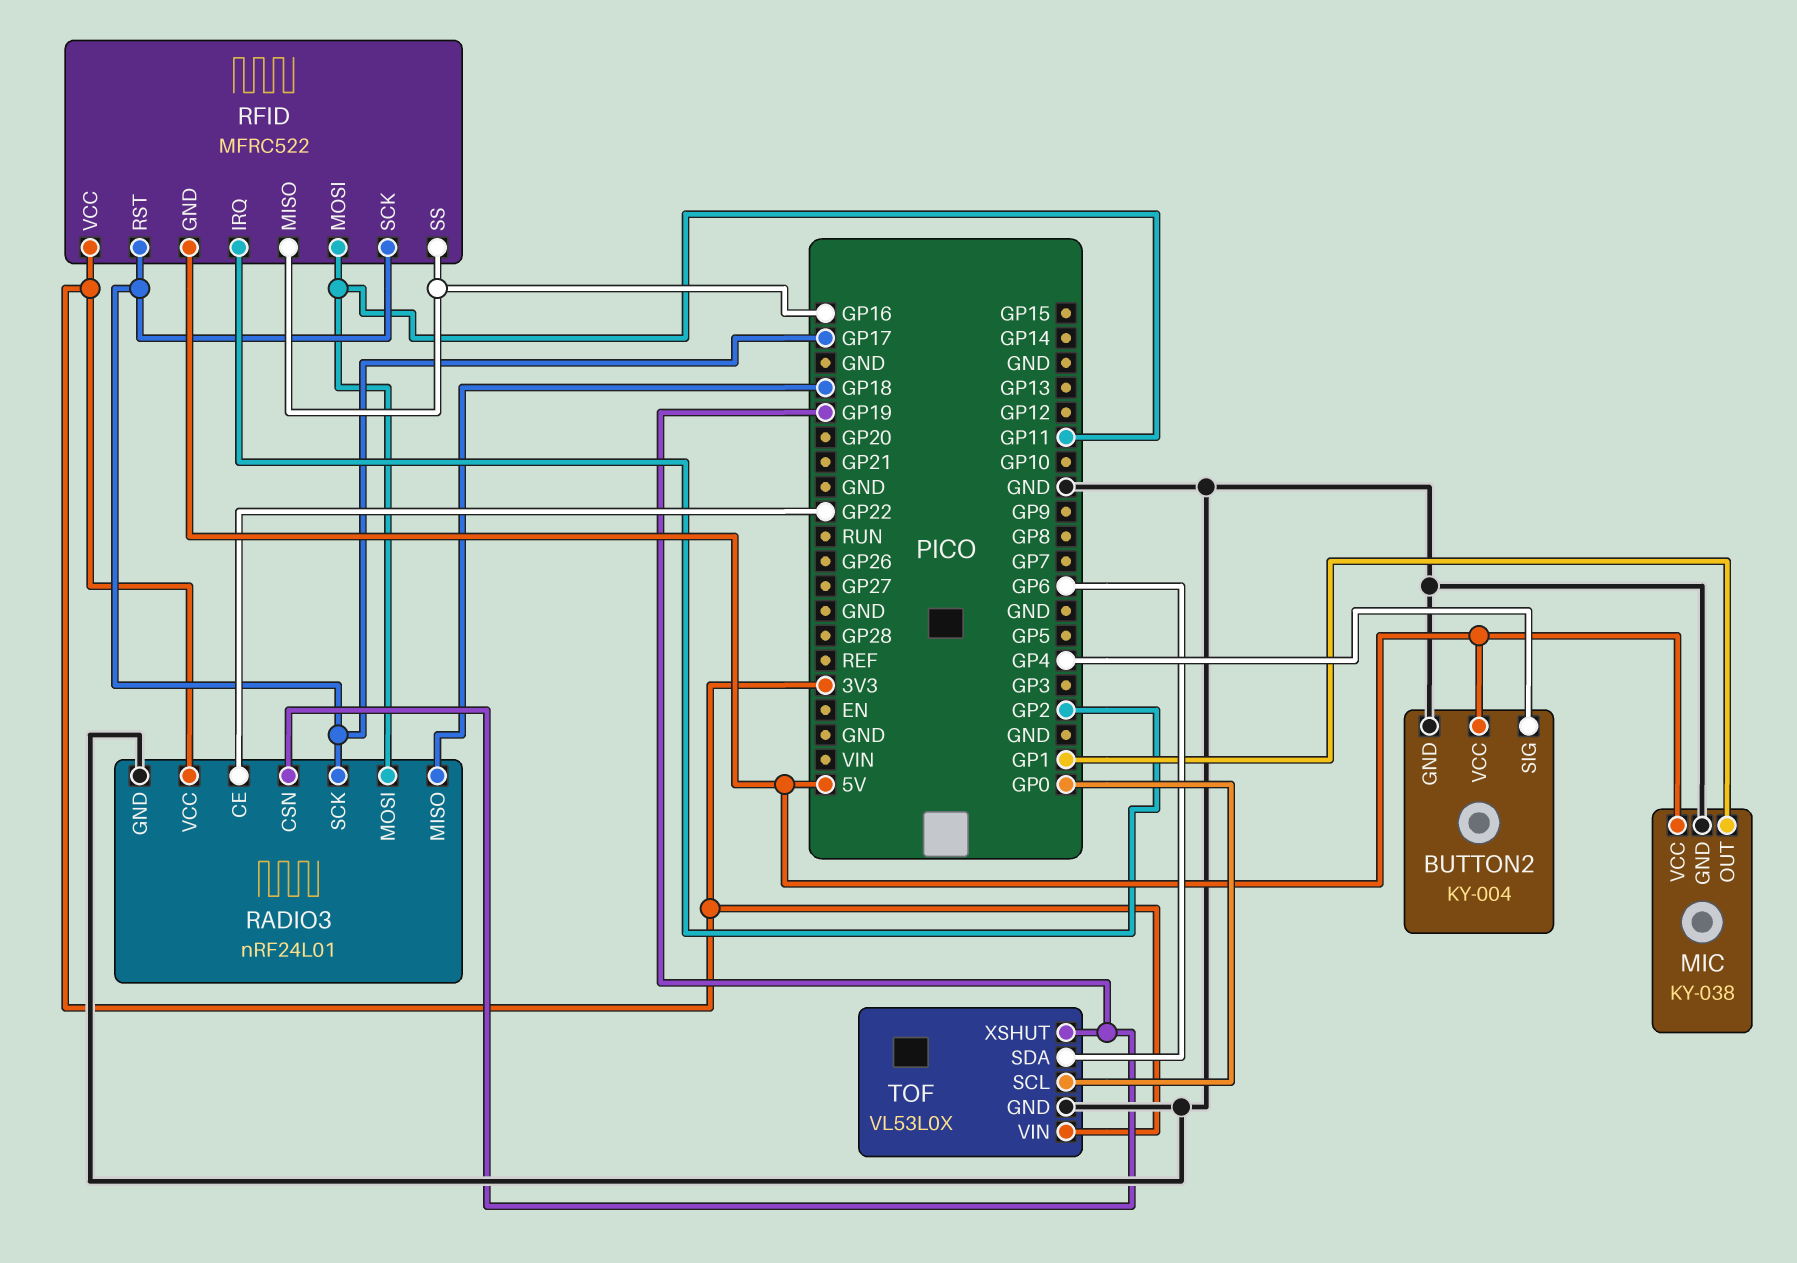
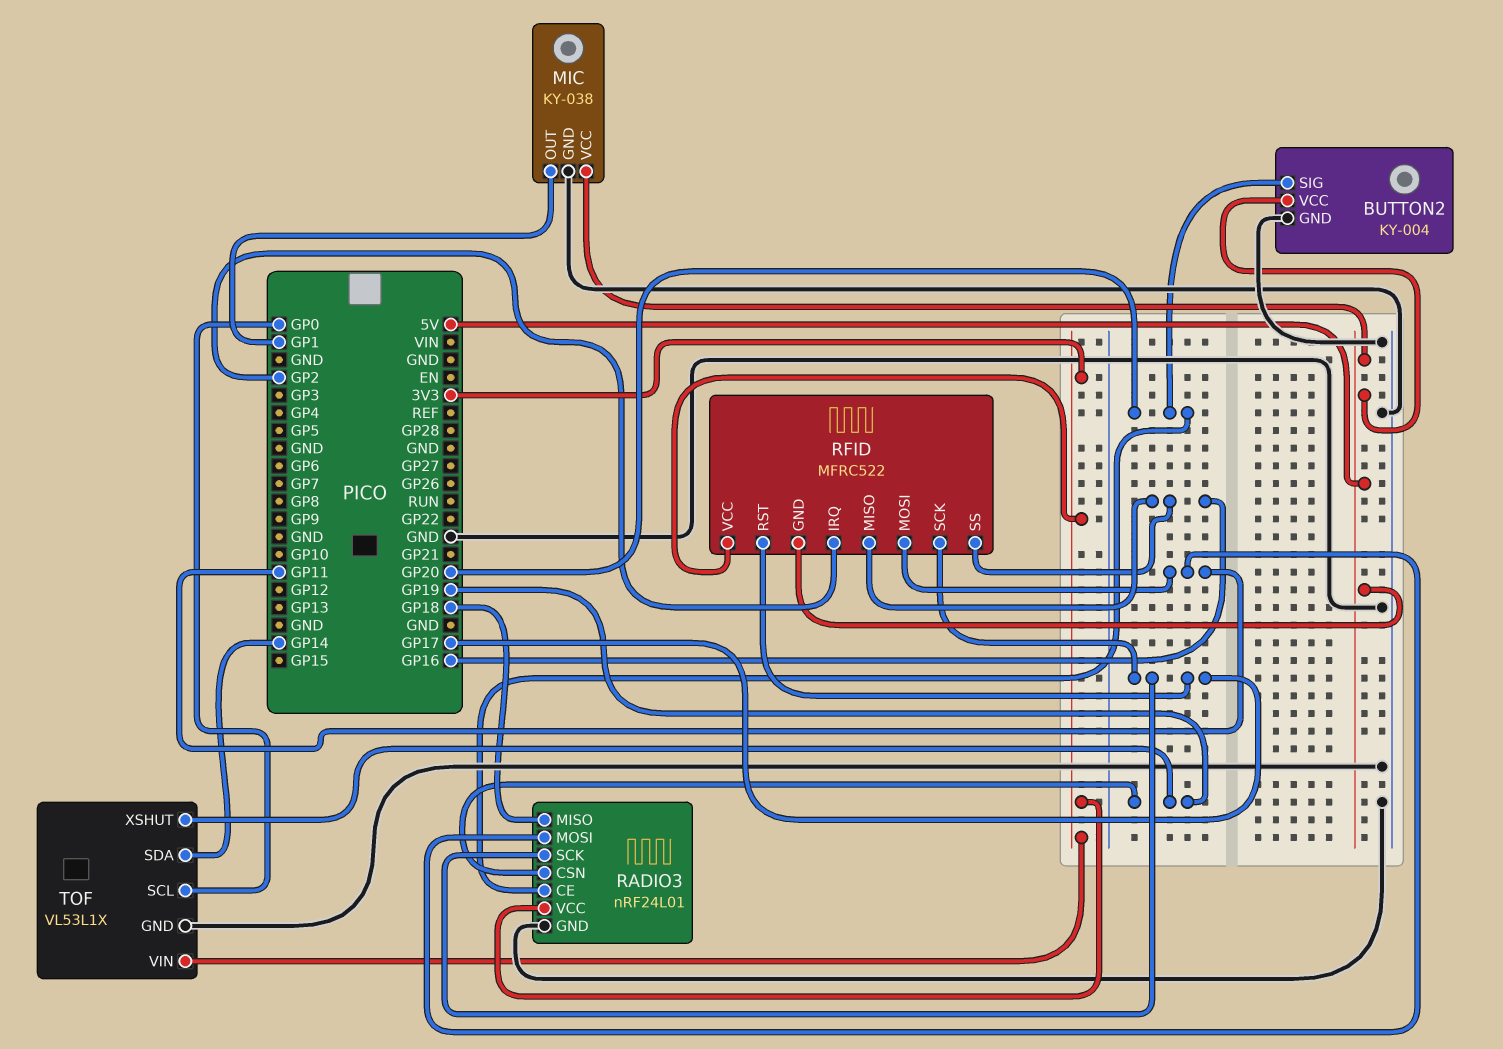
BUTTON2 pin SIG: GP4 -> GP20
RADIO3 pin CE: GP22 -> GP20
TOF: VL53L0X -> VL53L1X
TOF pin SDA: GP6 -> GP14

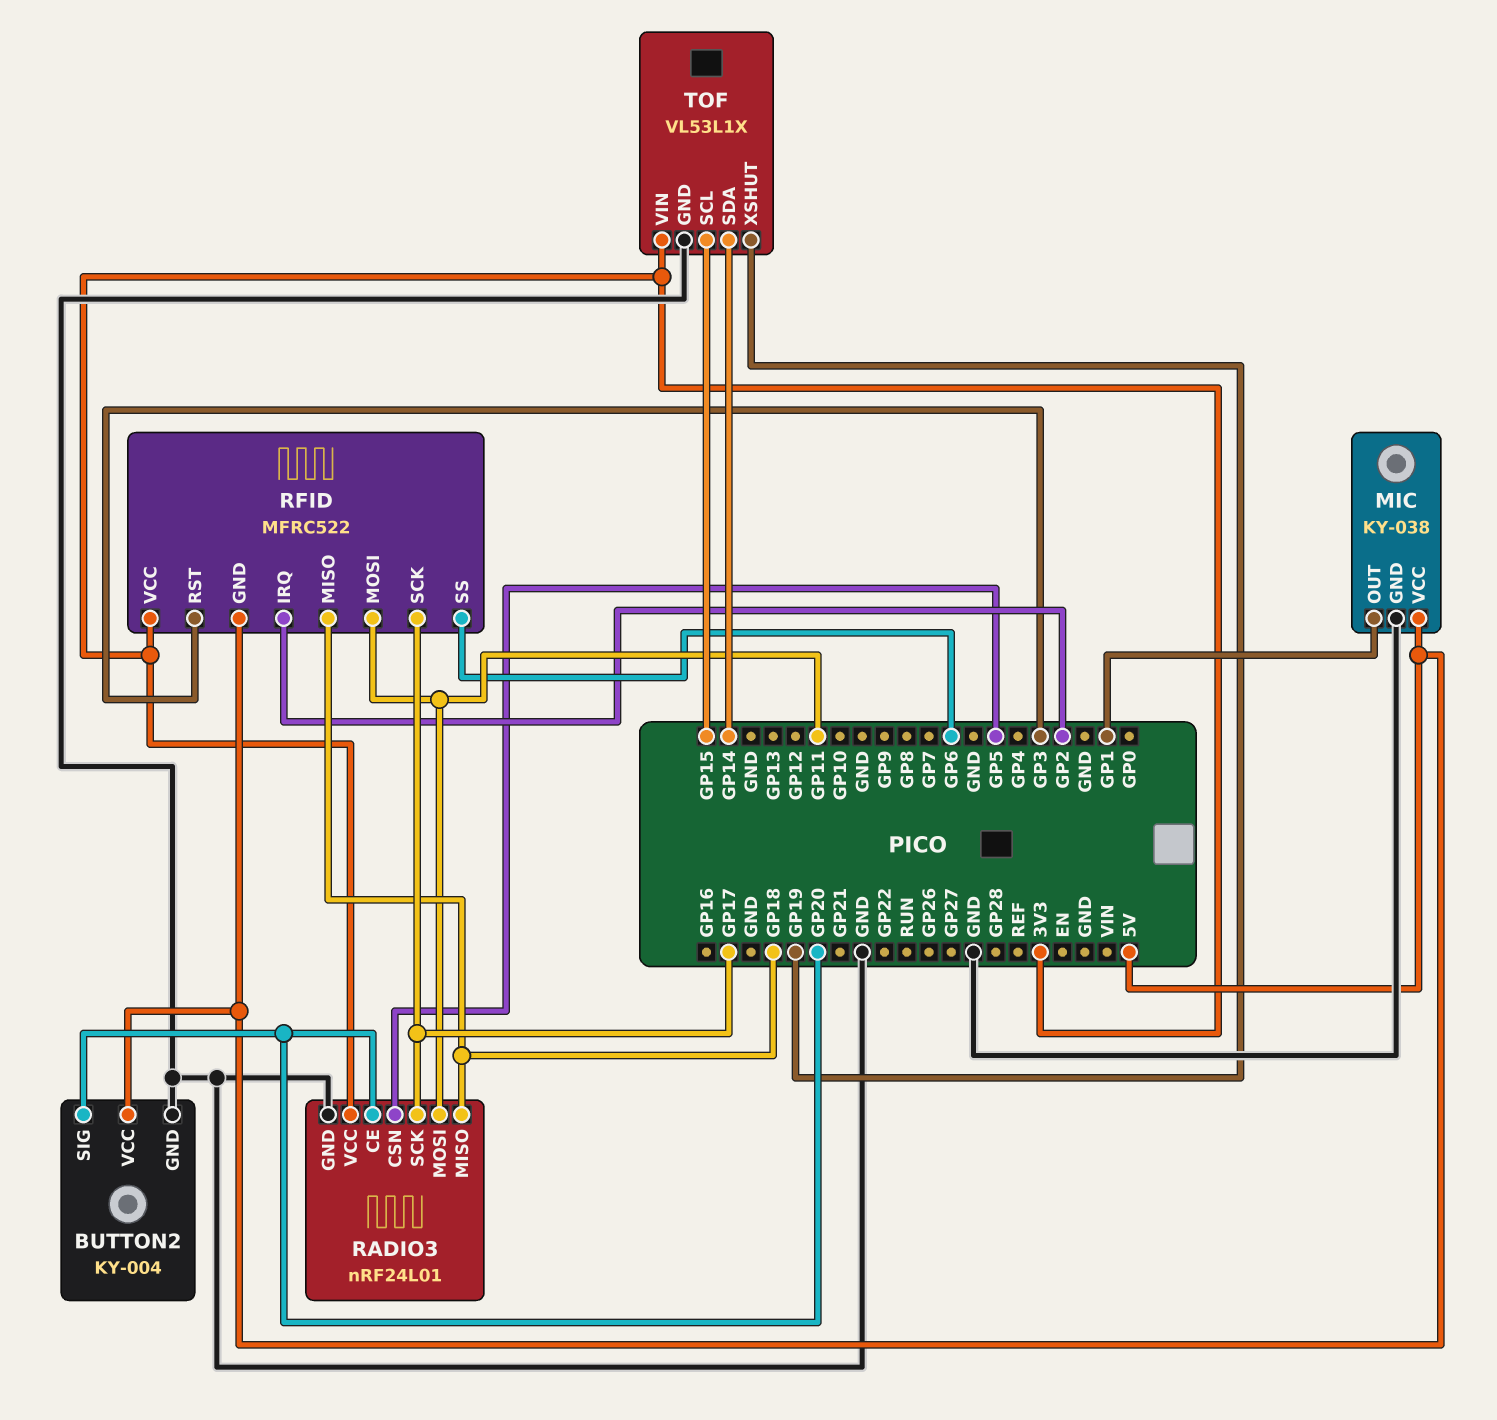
RADIO3 pin CSN: GP19 -> GP5
RFID pin MISO: GP16 -> GP18
RFID pin RST: GP17 -> GP3
RFID pin SS: GP16 -> GP6
TOF pin SCL: GP0 -> GP15

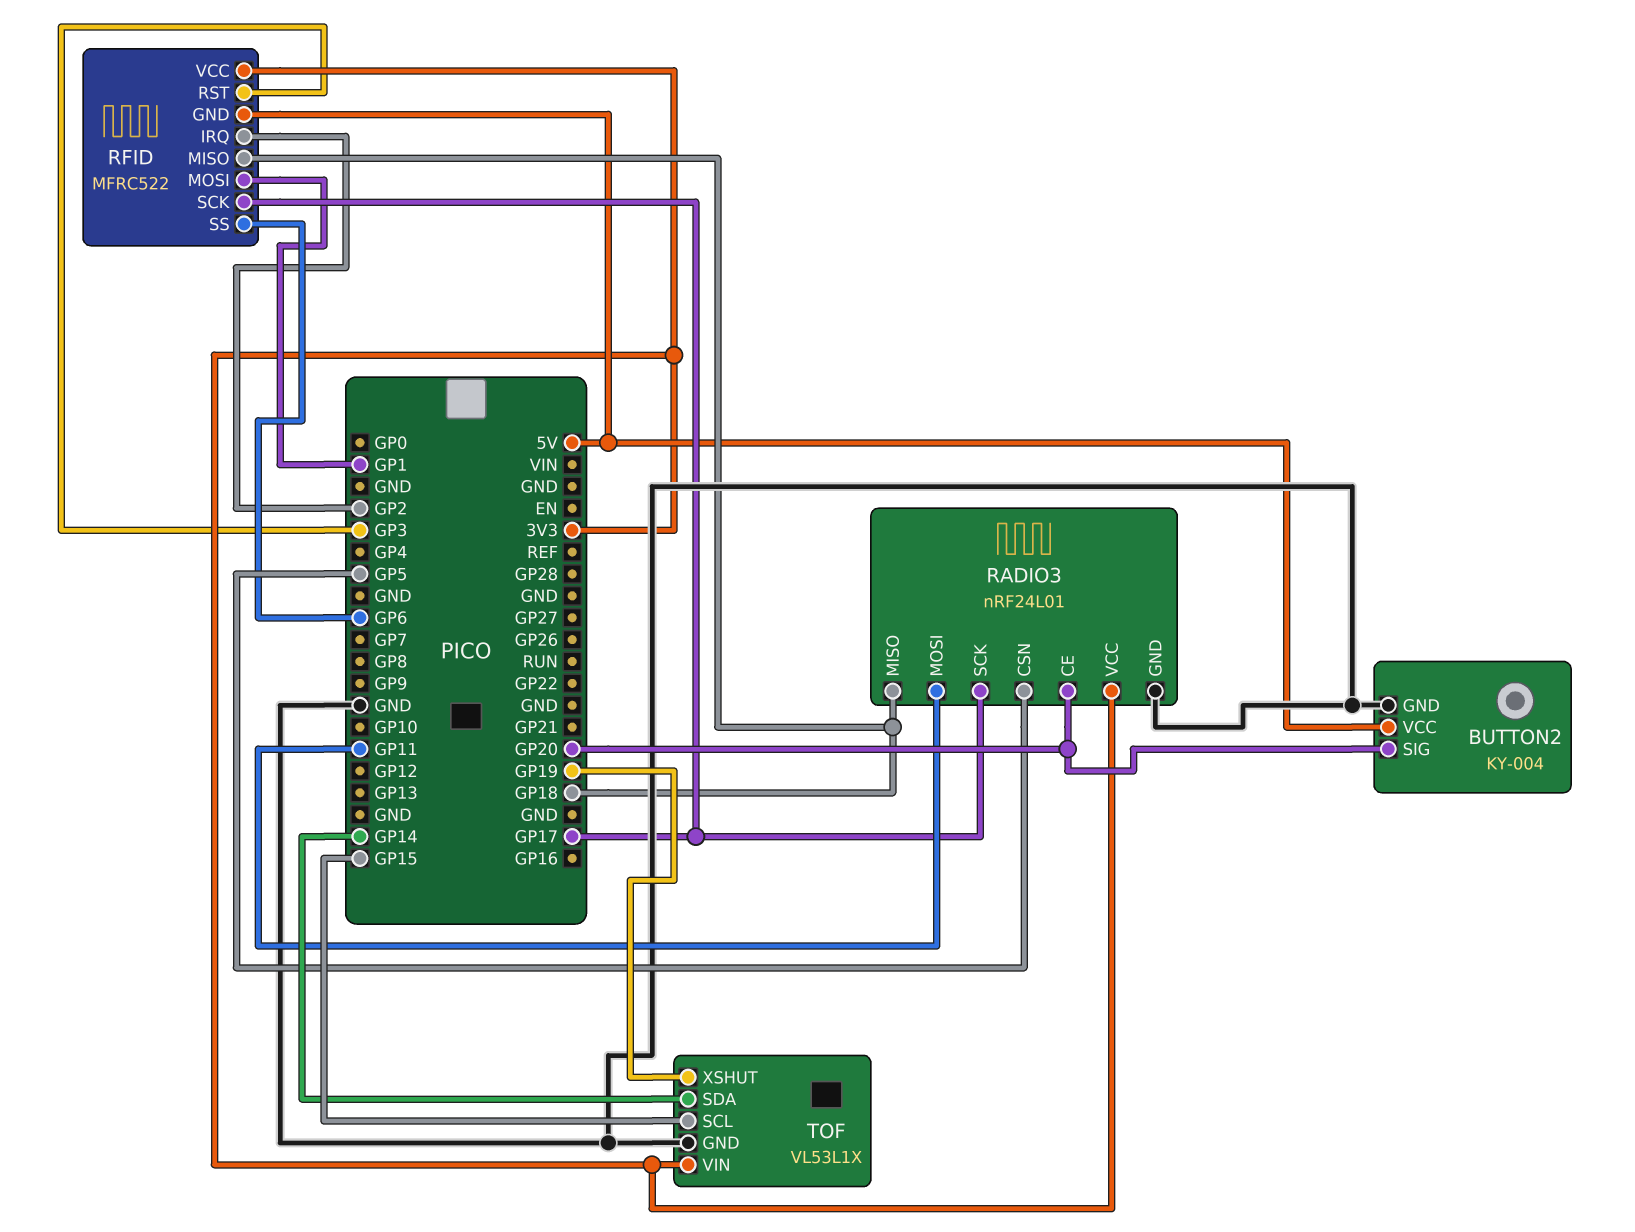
MIC: KY-038 -> none
MIC pin GND: GND -> none
MIC pin OUT: GP1 -> none
MIC pin VCC: 5V -> none
RFID pin MOSI: GP11 -> GP1

